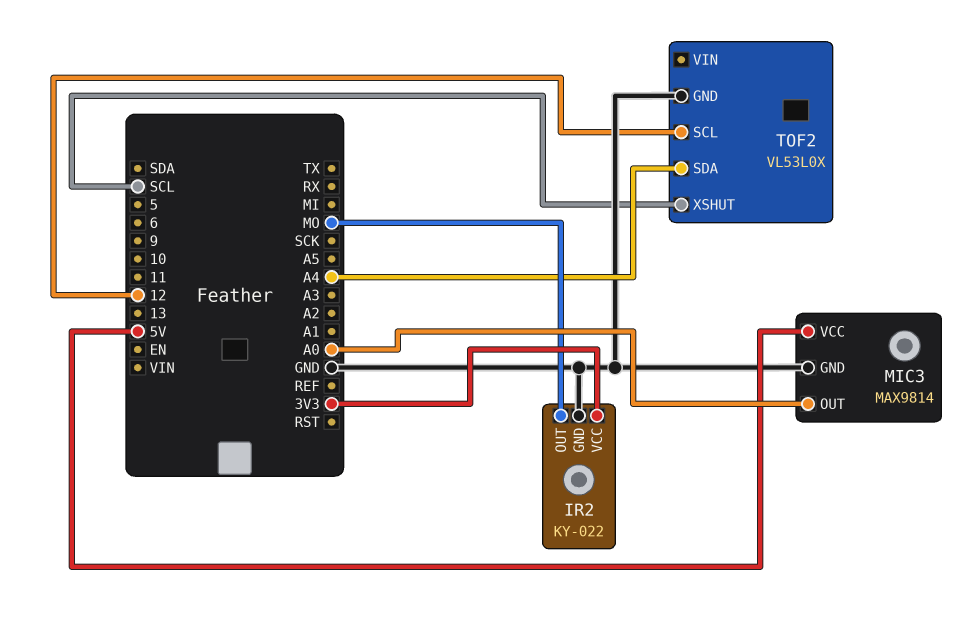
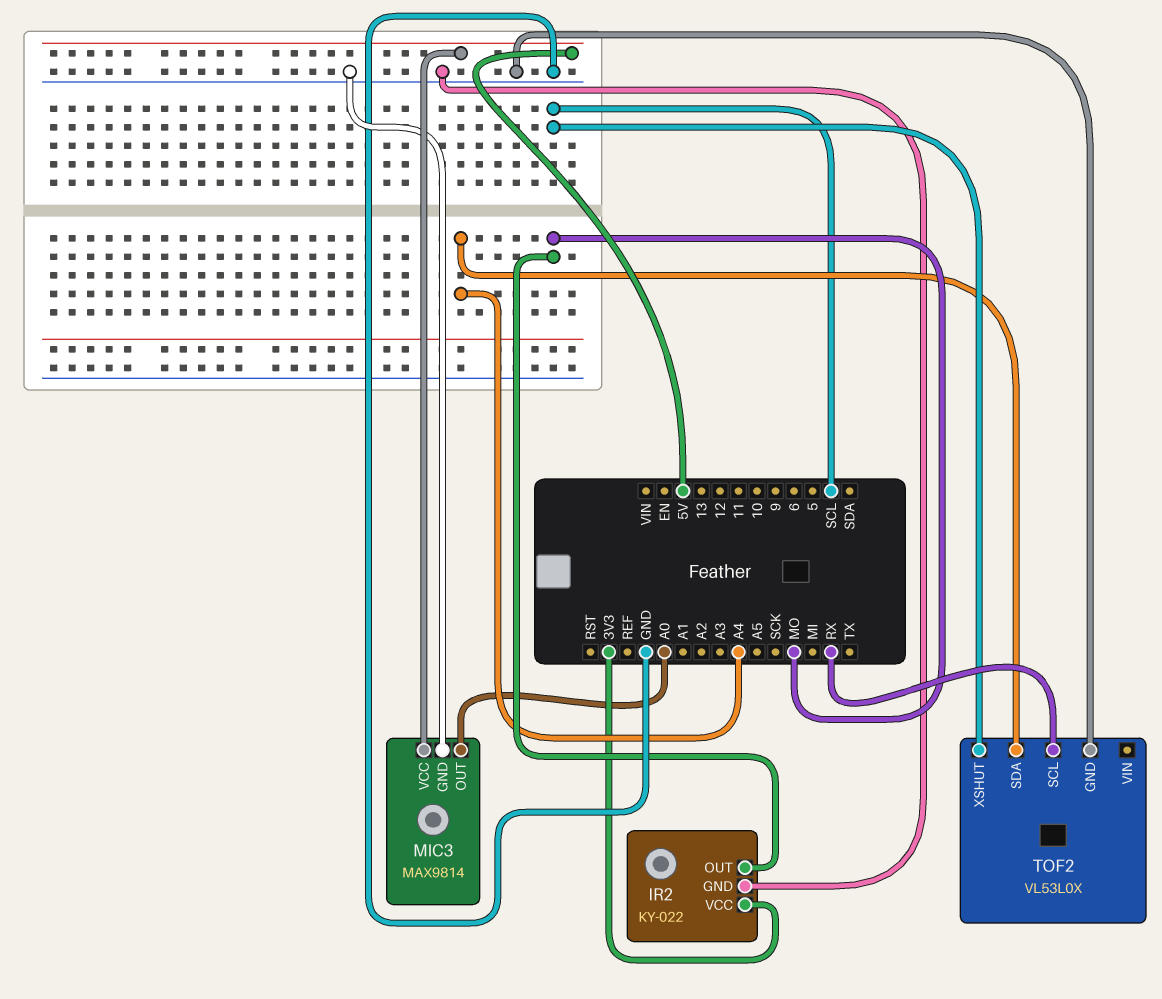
TOF2 pin SCL: 12 -> RX

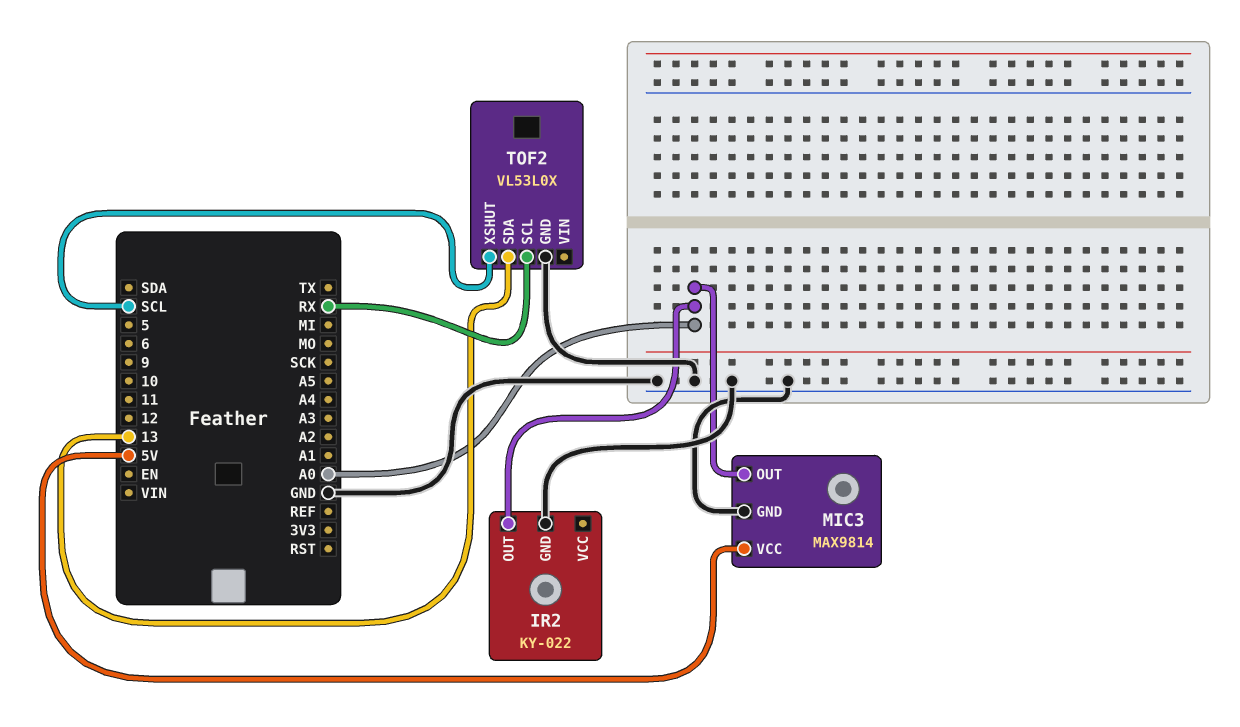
IR2 pin OUT: MO -> A0
IR2 pin VCC: 3V3 -> none
TOF2 pin SDA: A4 -> 13

